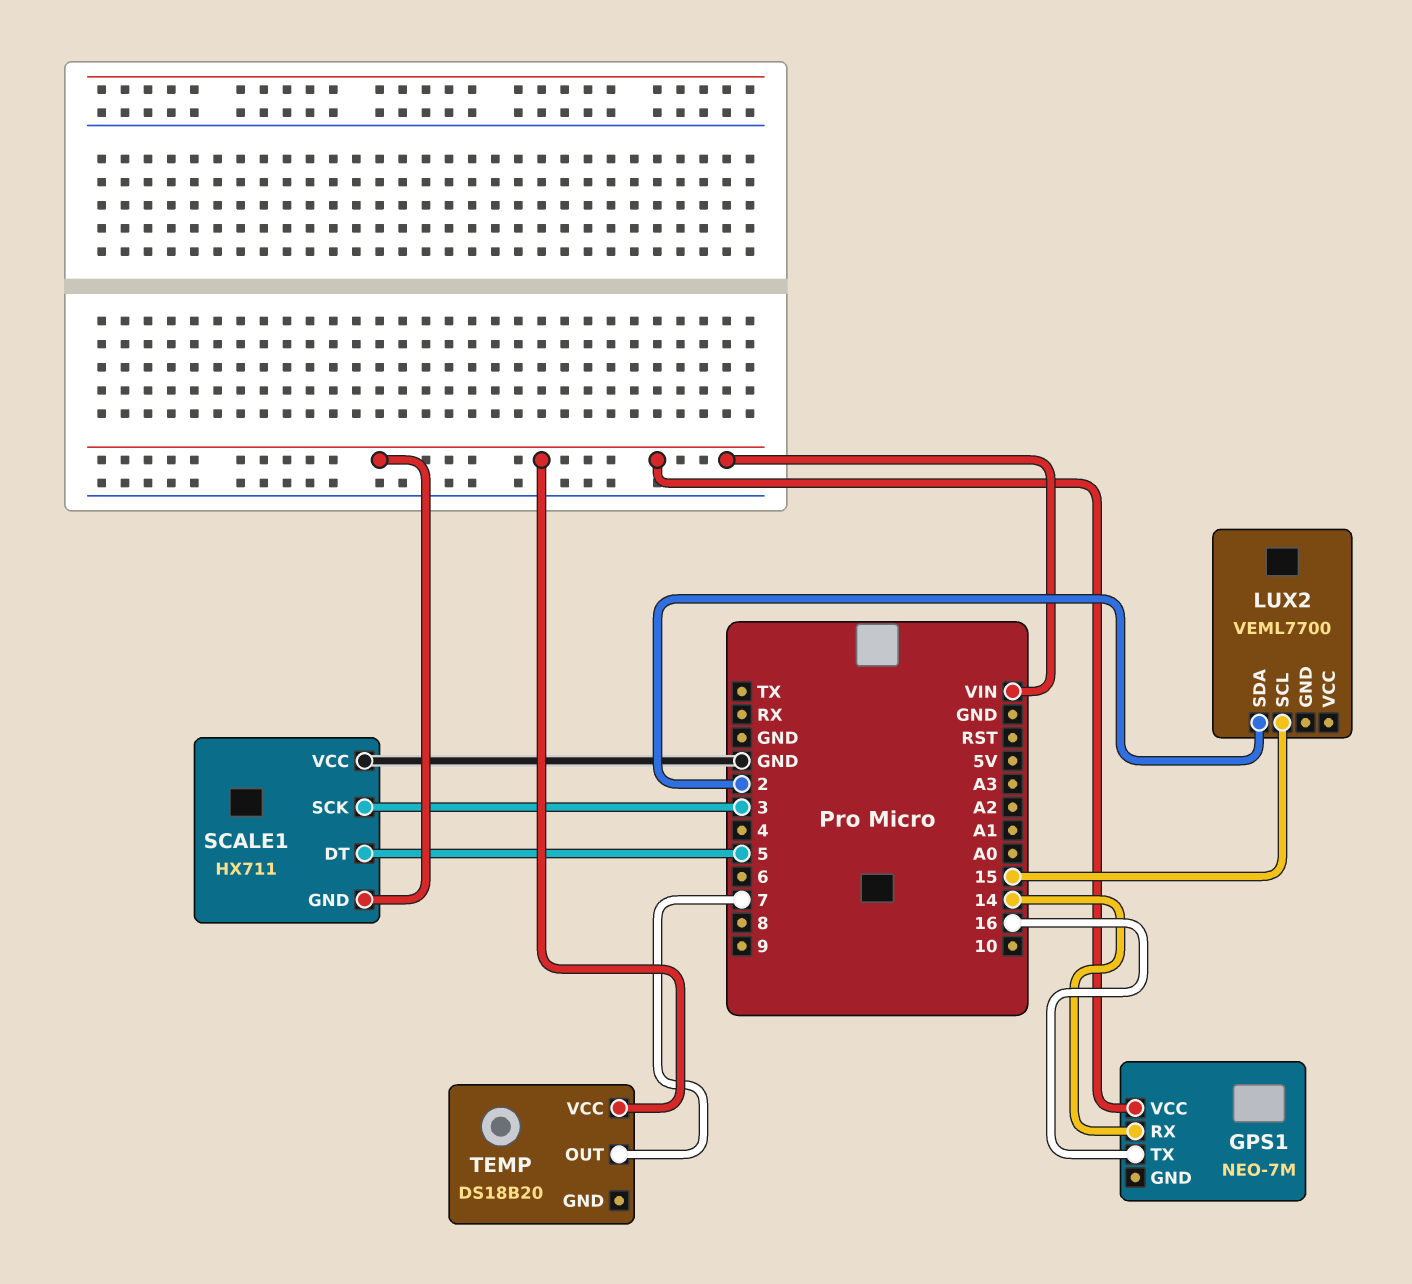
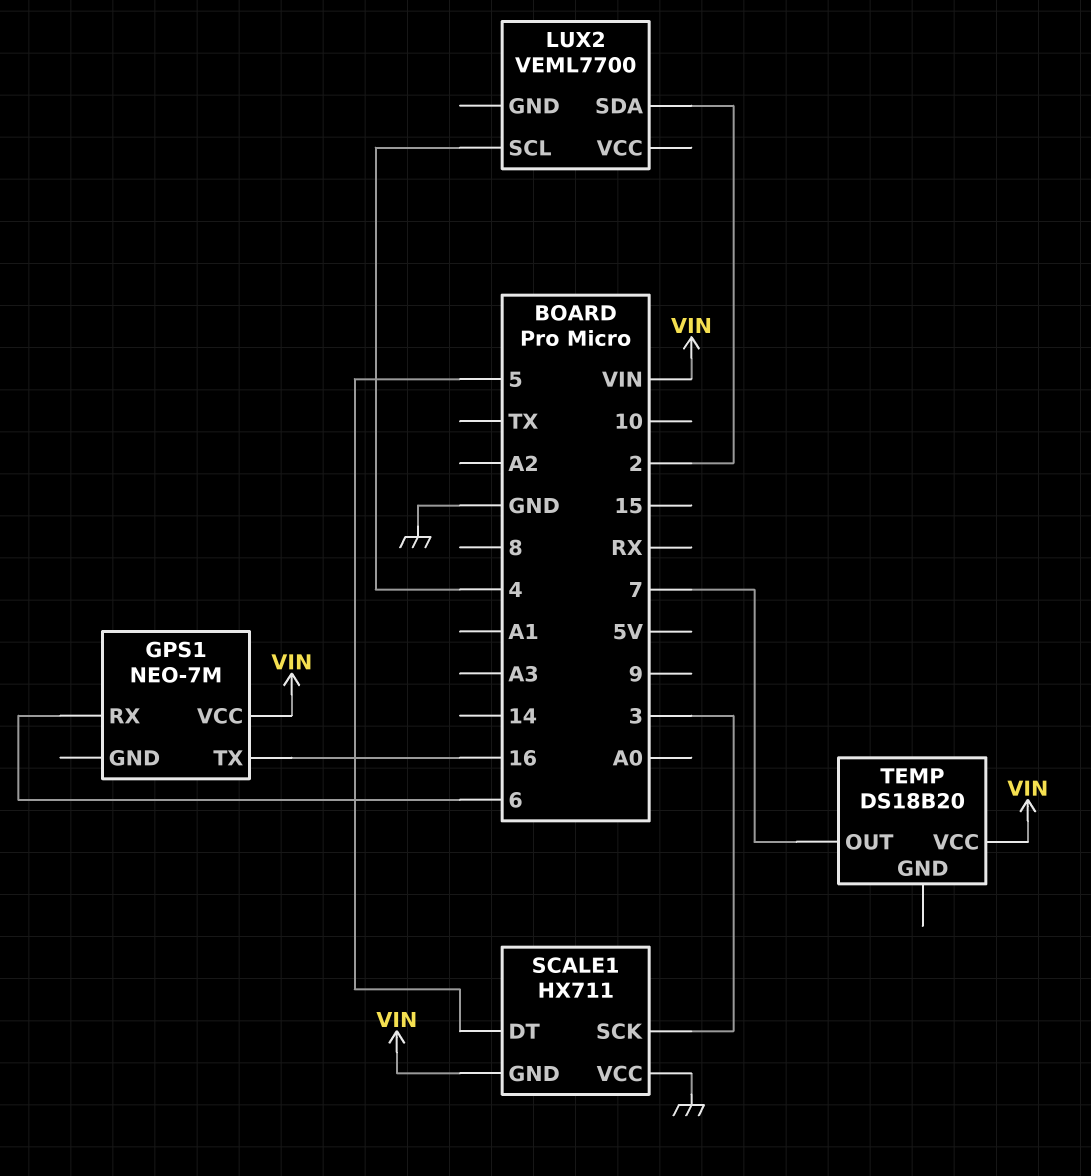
GPS1 pin RX: 14 -> 6
LUX2 pin SCL: 15 -> 4

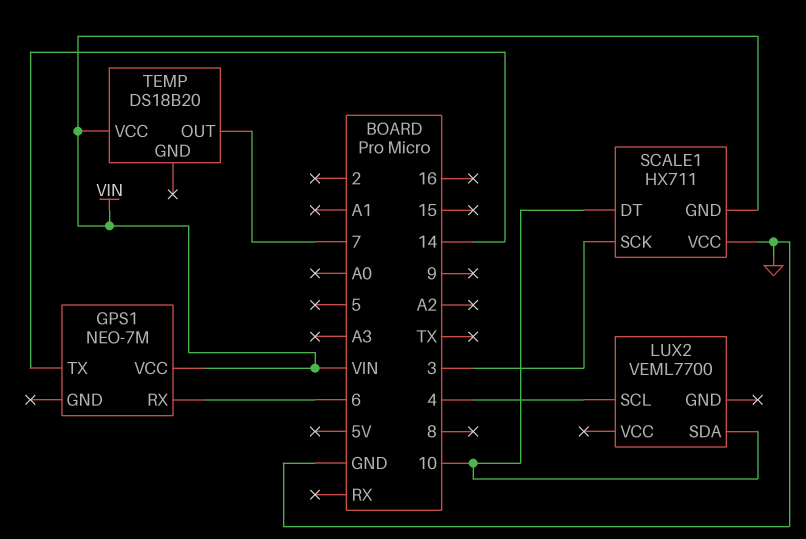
GPS1 pin TX: 16 -> 14
LUX2 pin SDA: 2 -> 10
SCALE1 pin DT: 5 -> 10

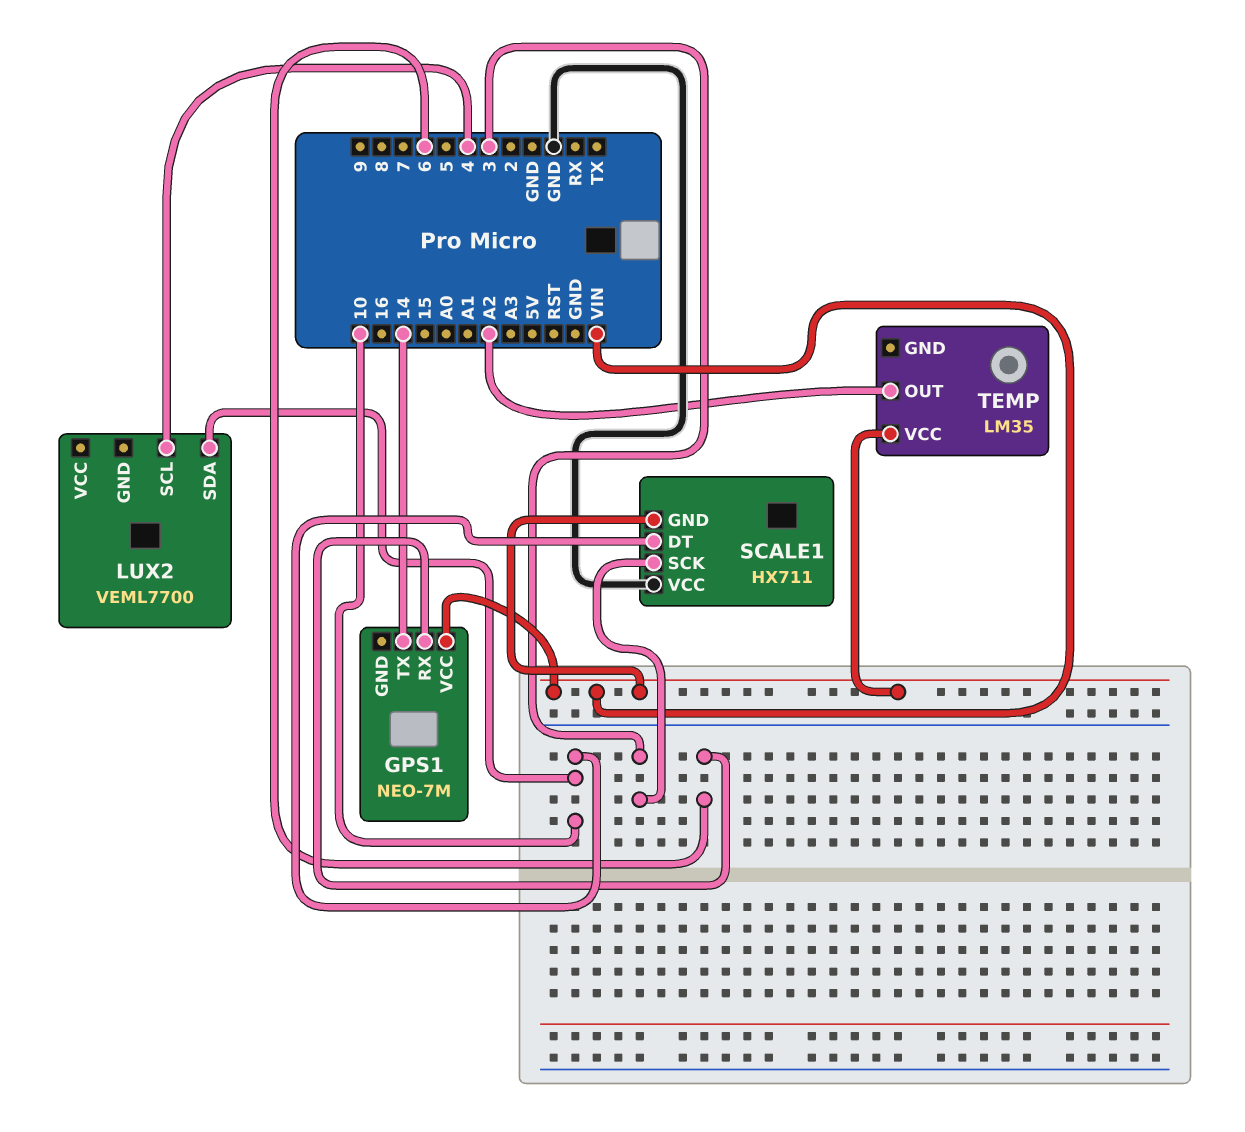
TEMP: DS18B20 -> LM35
TEMP pin OUT: 7 -> A2

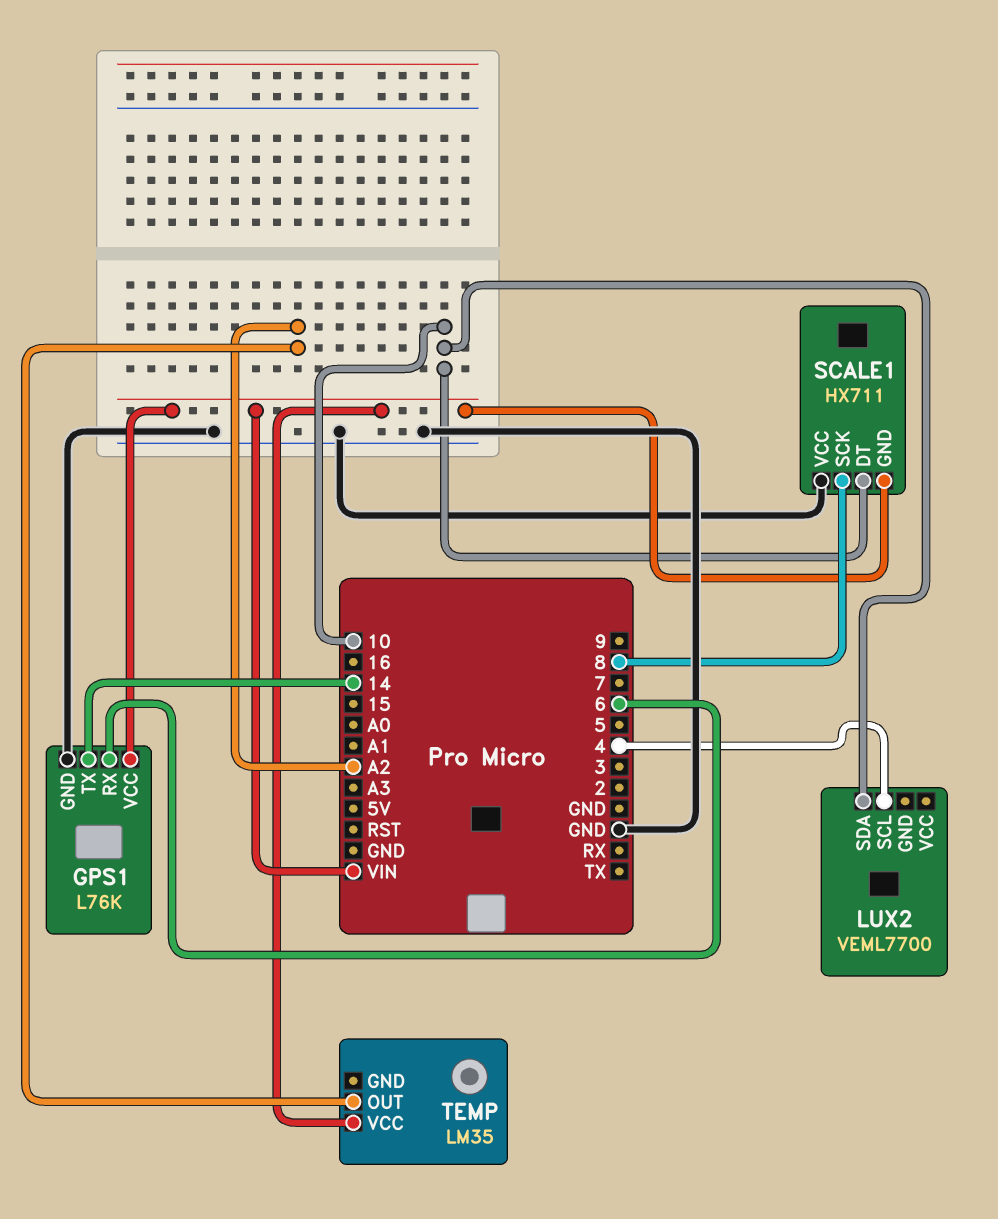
GPS1: NEO-7M -> L76K
GPS1 pin GND: none -> GND
SCALE1 pin SCK: 3 -> 8

